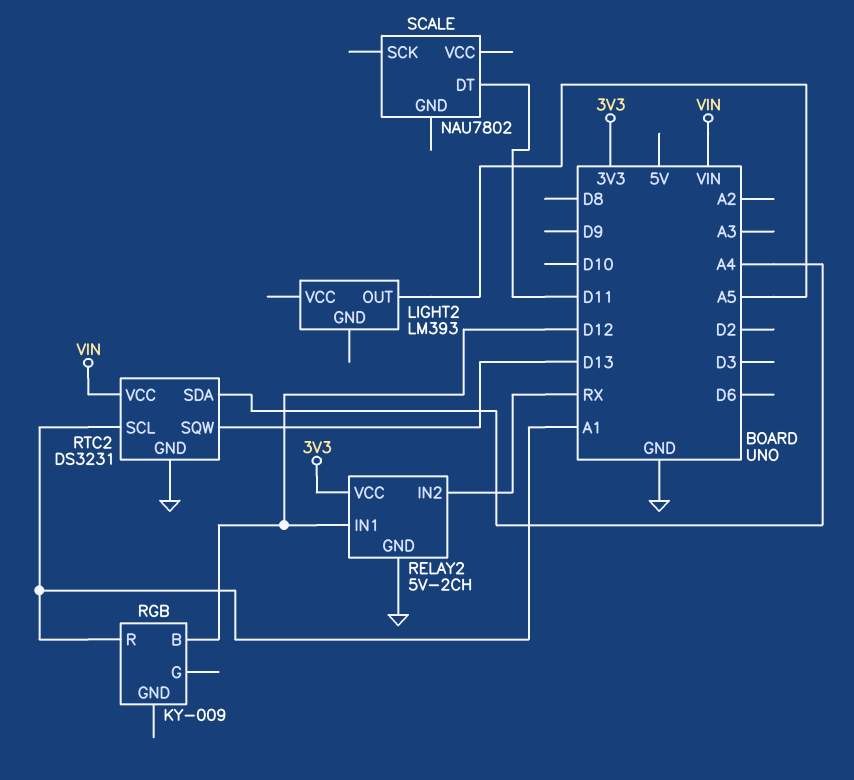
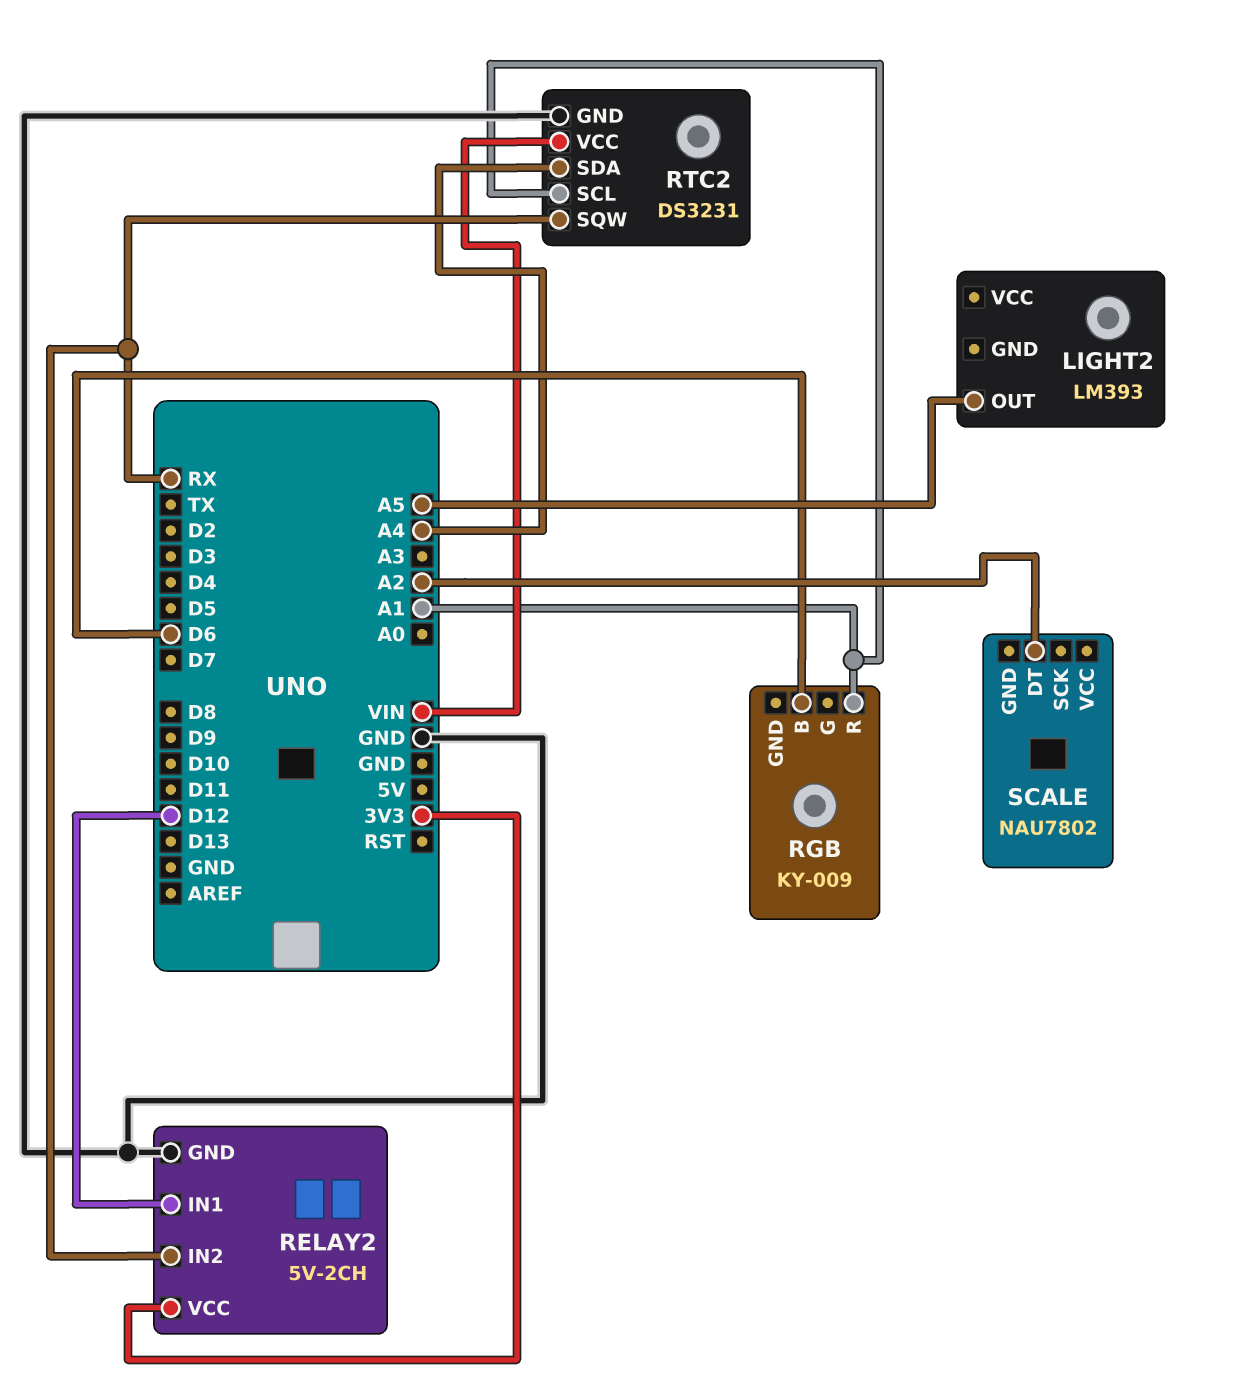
RGB pin B: D12 -> D6
RTC2 pin SQW: D13 -> RX
SCALE pin DT: D11 -> A2

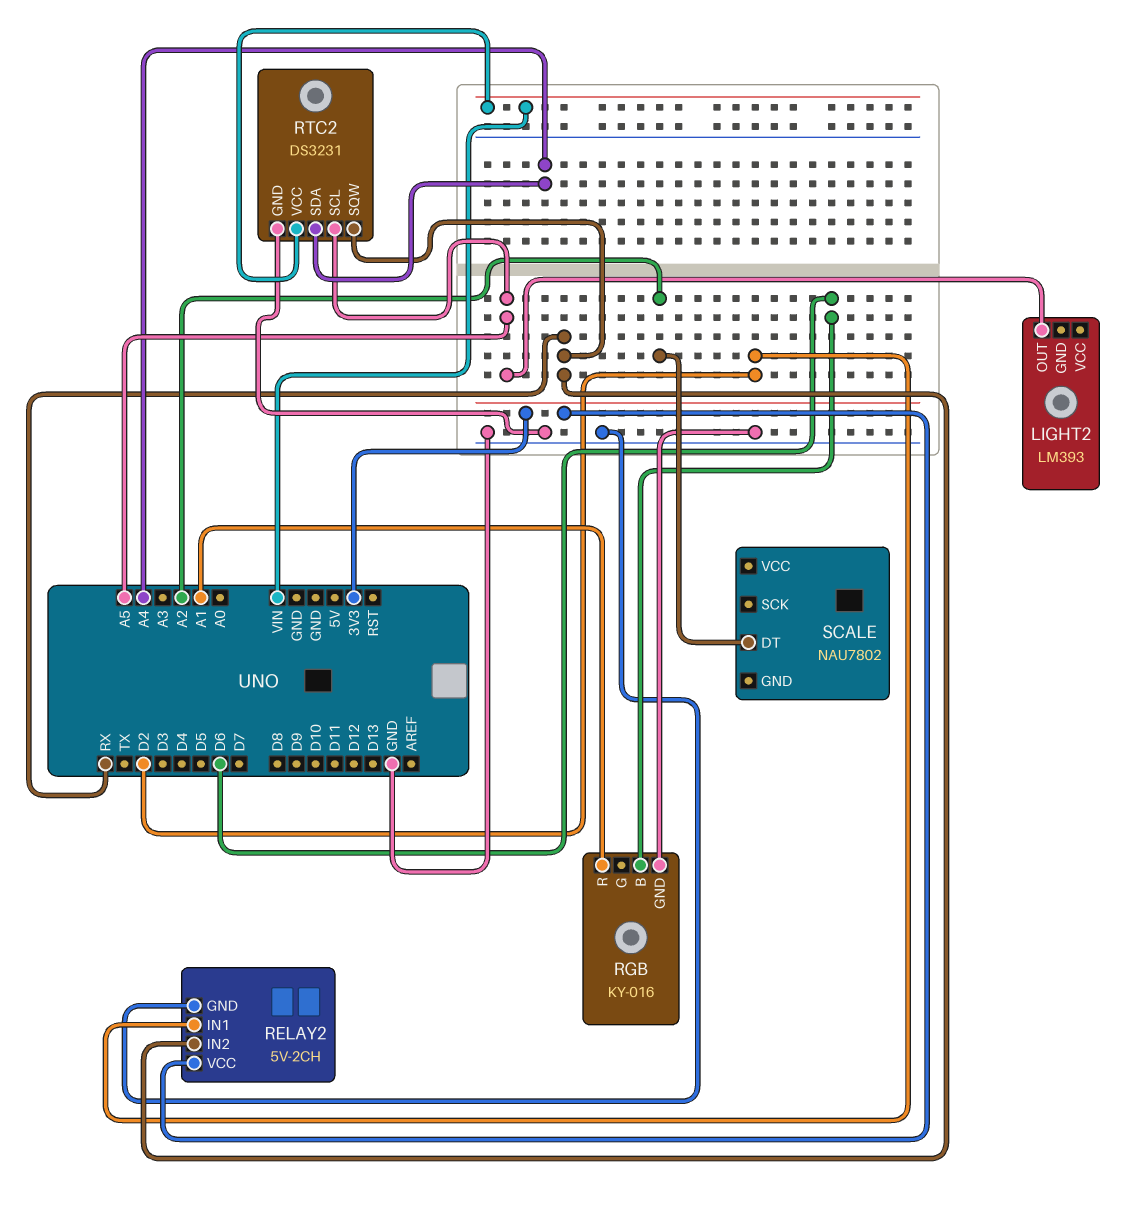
RELAY2 pin IN1: D12 -> D2
RGB: KY-009 -> KY-016
RGB pin GND: none -> GND
RTC2 pin SCL: A1 -> A5

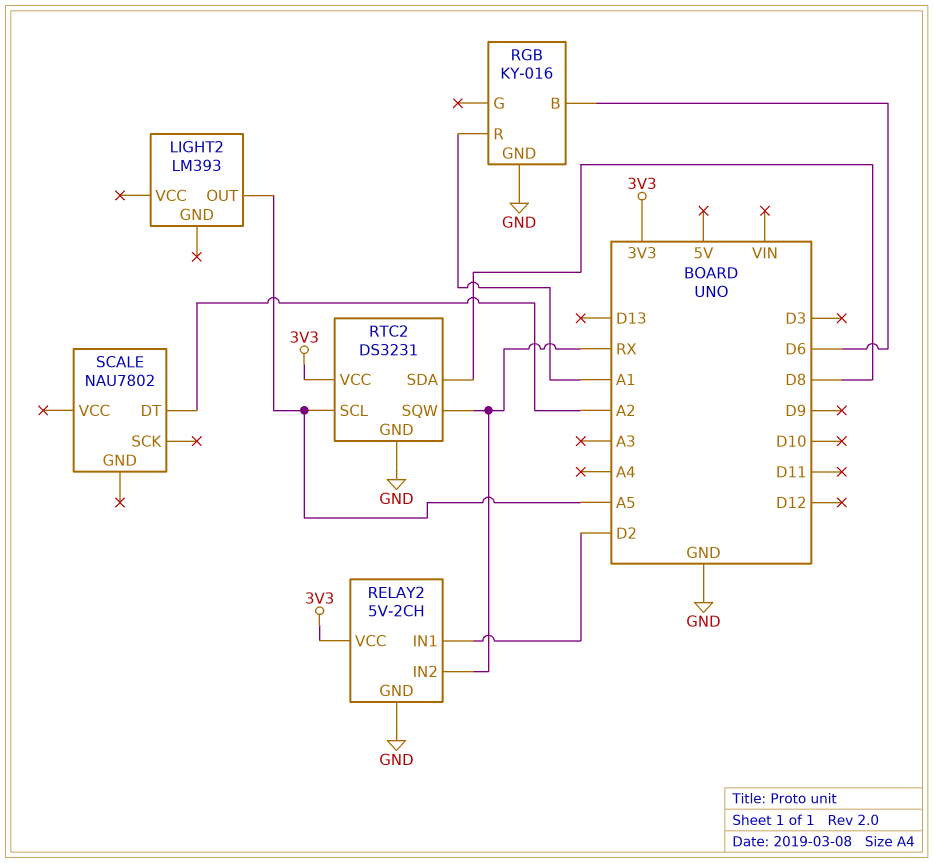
RTC2 pin SDA: A4 -> D8
RTC2 pin VCC: VIN -> 3V3

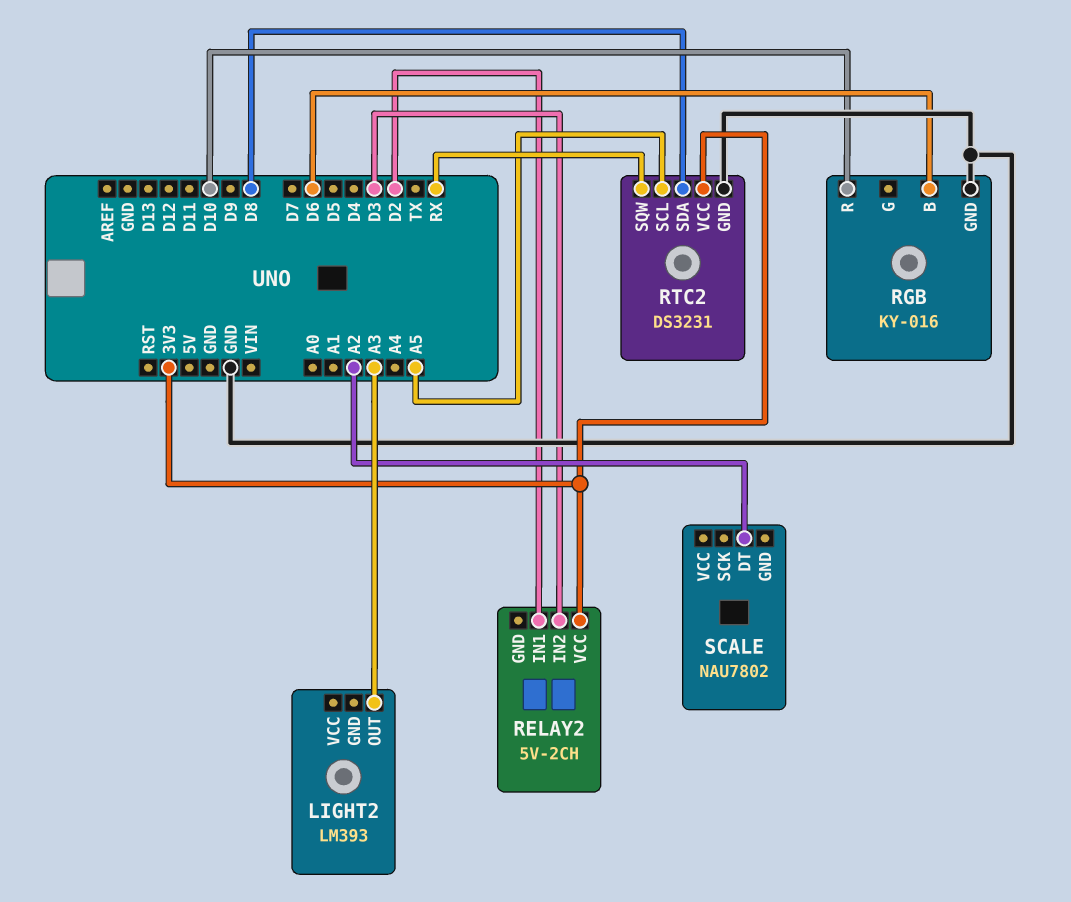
LIGHT2 pin OUT: A5 -> A3
RELAY2 pin GND: GND -> none
RELAY2 pin IN2: RX -> D3
RGB pin R: A1 -> D10

